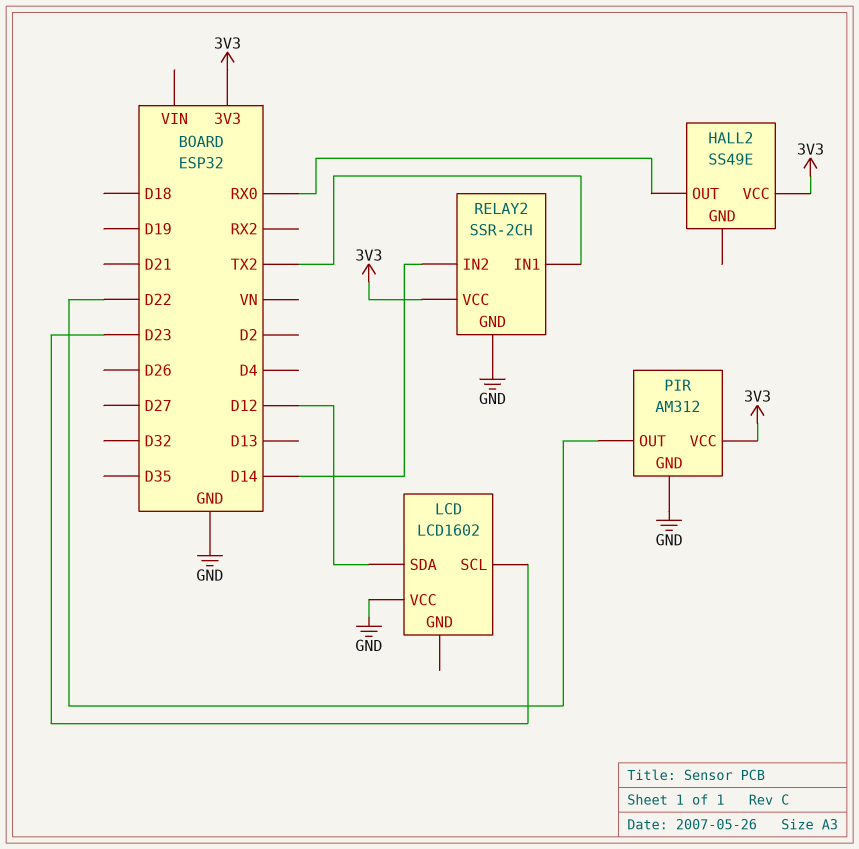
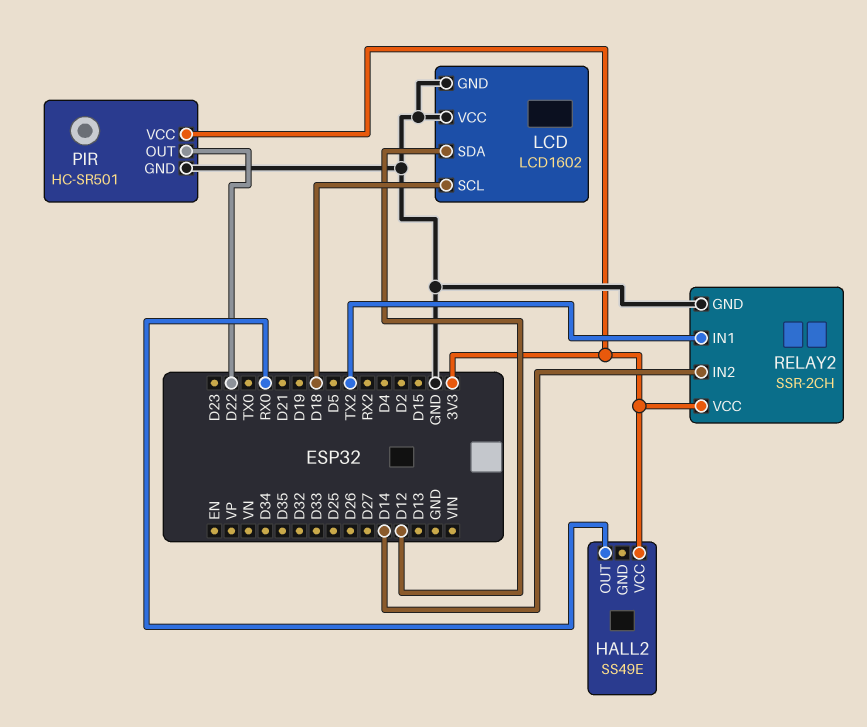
LCD pin GND: none -> GND
LCD pin SCL: D23 -> D18
PIR: AM312 -> HC-SR501

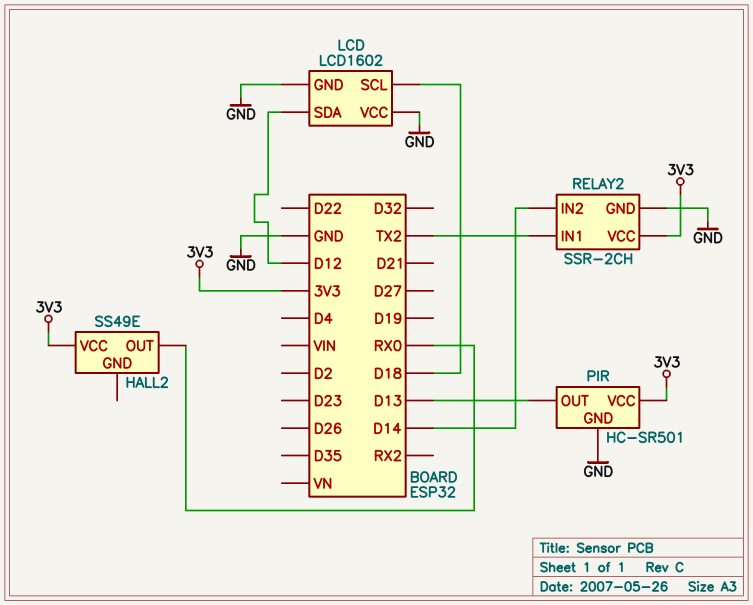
PIR pin OUT: D22 -> D13

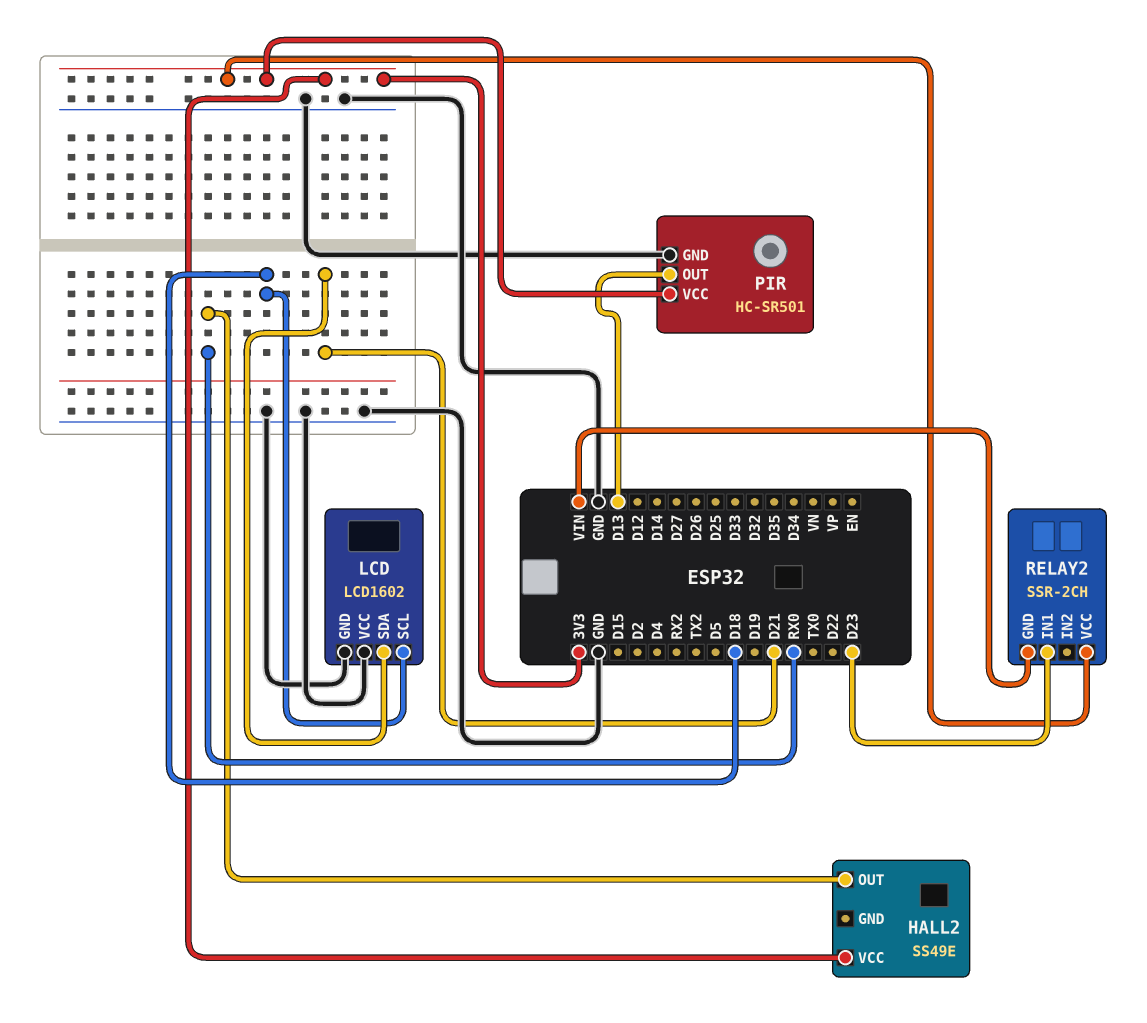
LCD pin SDA: D12 -> D21
RELAY2 pin GND: GND -> VIN
RELAY2 pin IN1: TX2 -> D23
RELAY2 pin IN2: D14 -> none

